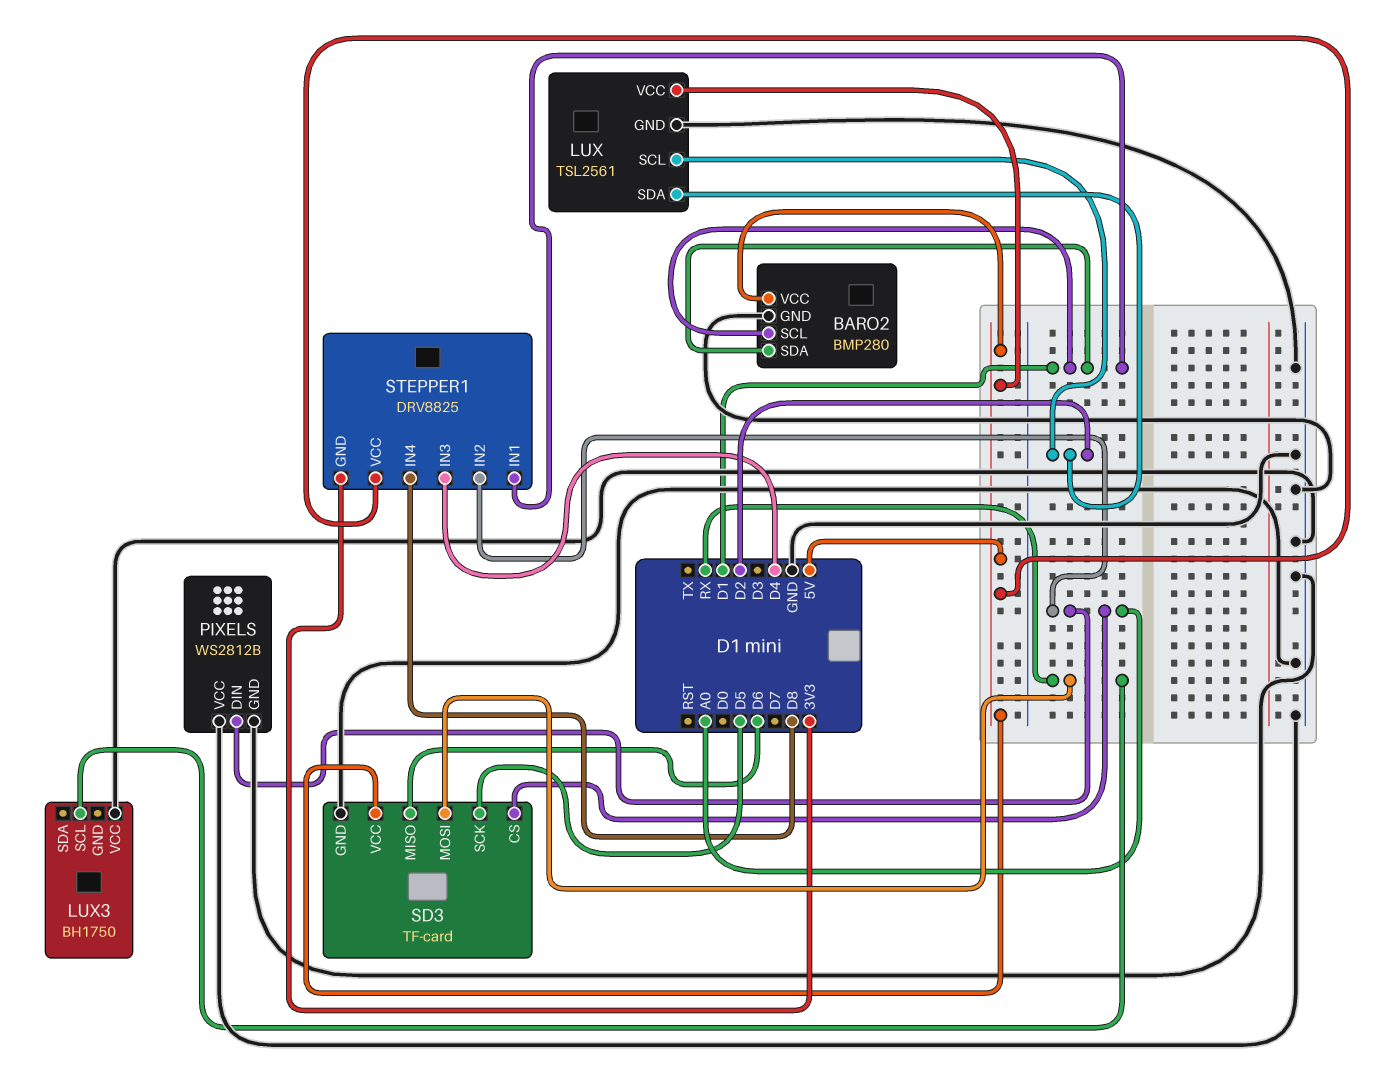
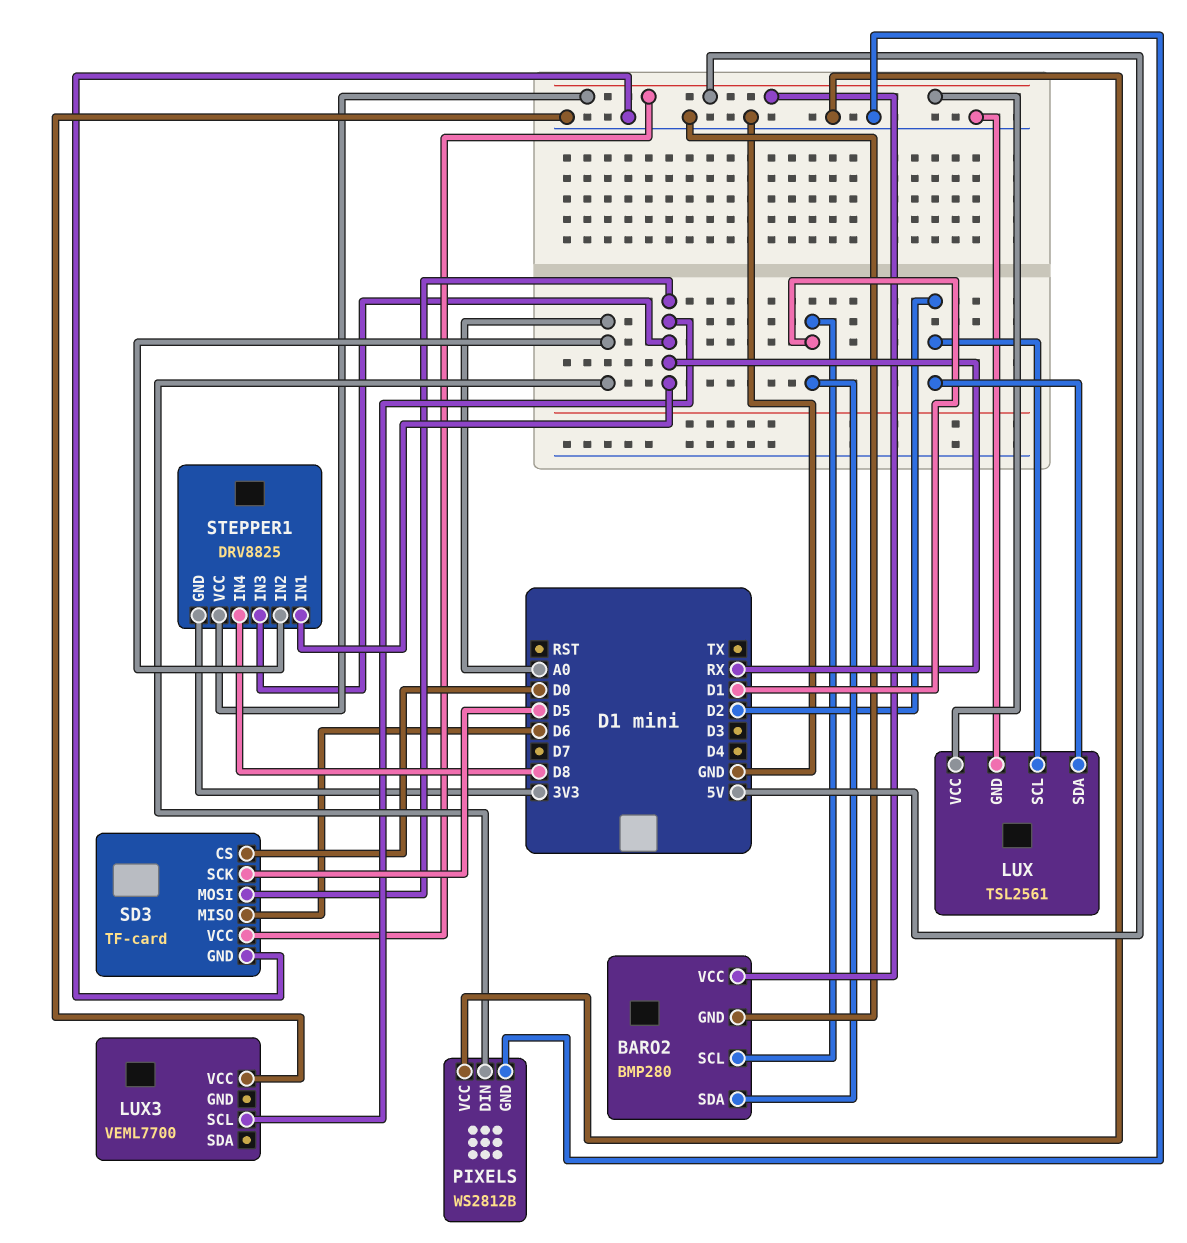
LUX3: BH1750 -> VEML7700
SD3 pin CS: A0 -> D0
STEPPER1 pin IN1: D1 -> RX
STEPPER1 pin IN3: D4 -> RX

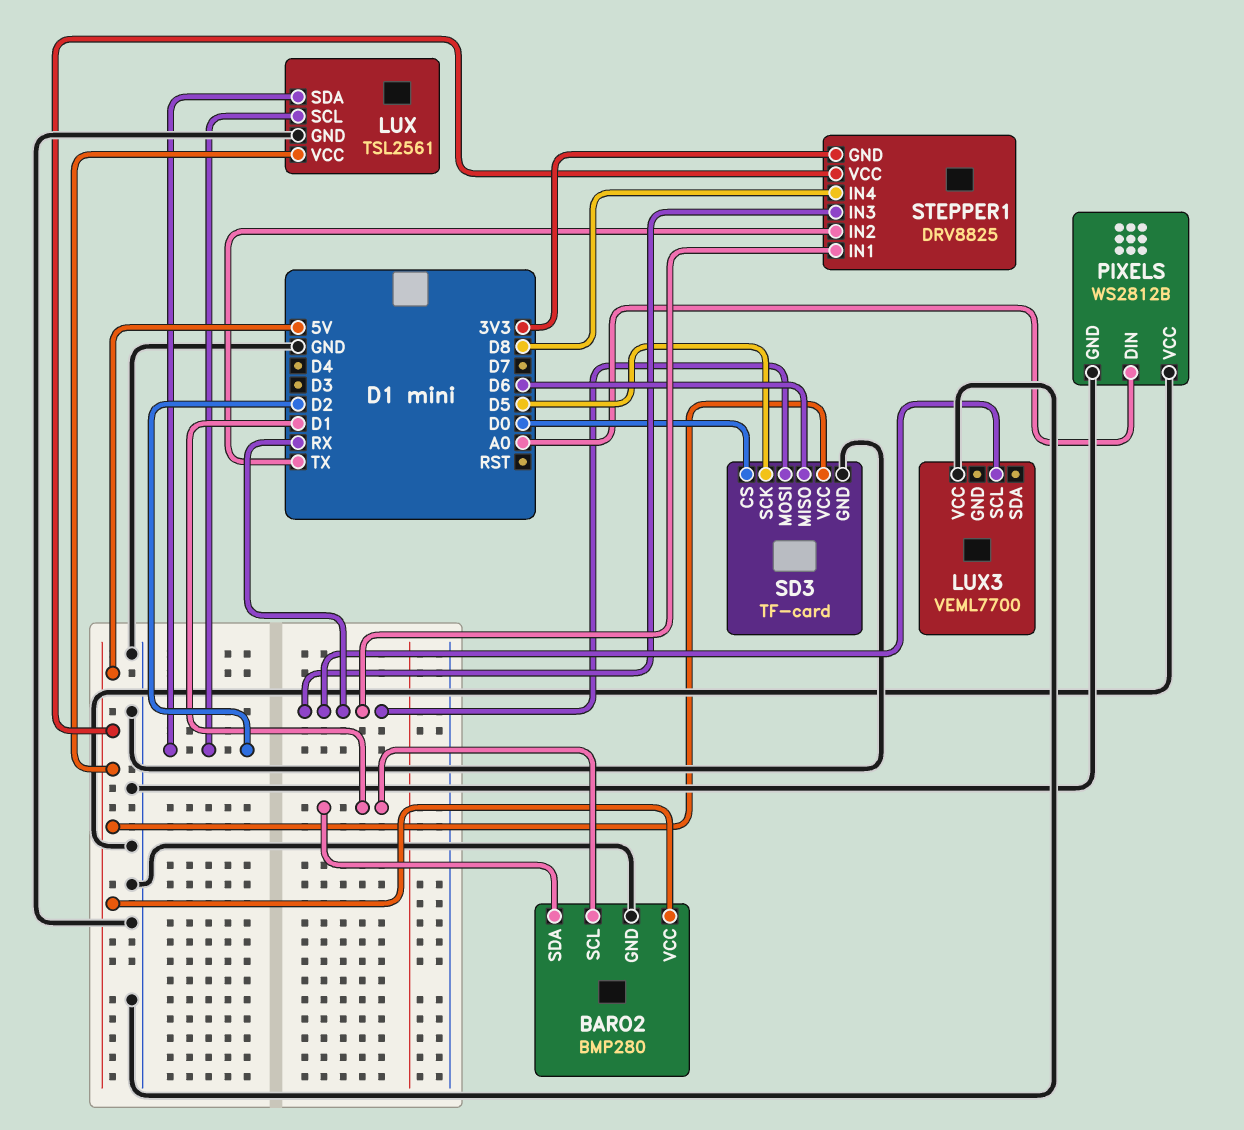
STEPPER1 pin IN2: A0 -> TX

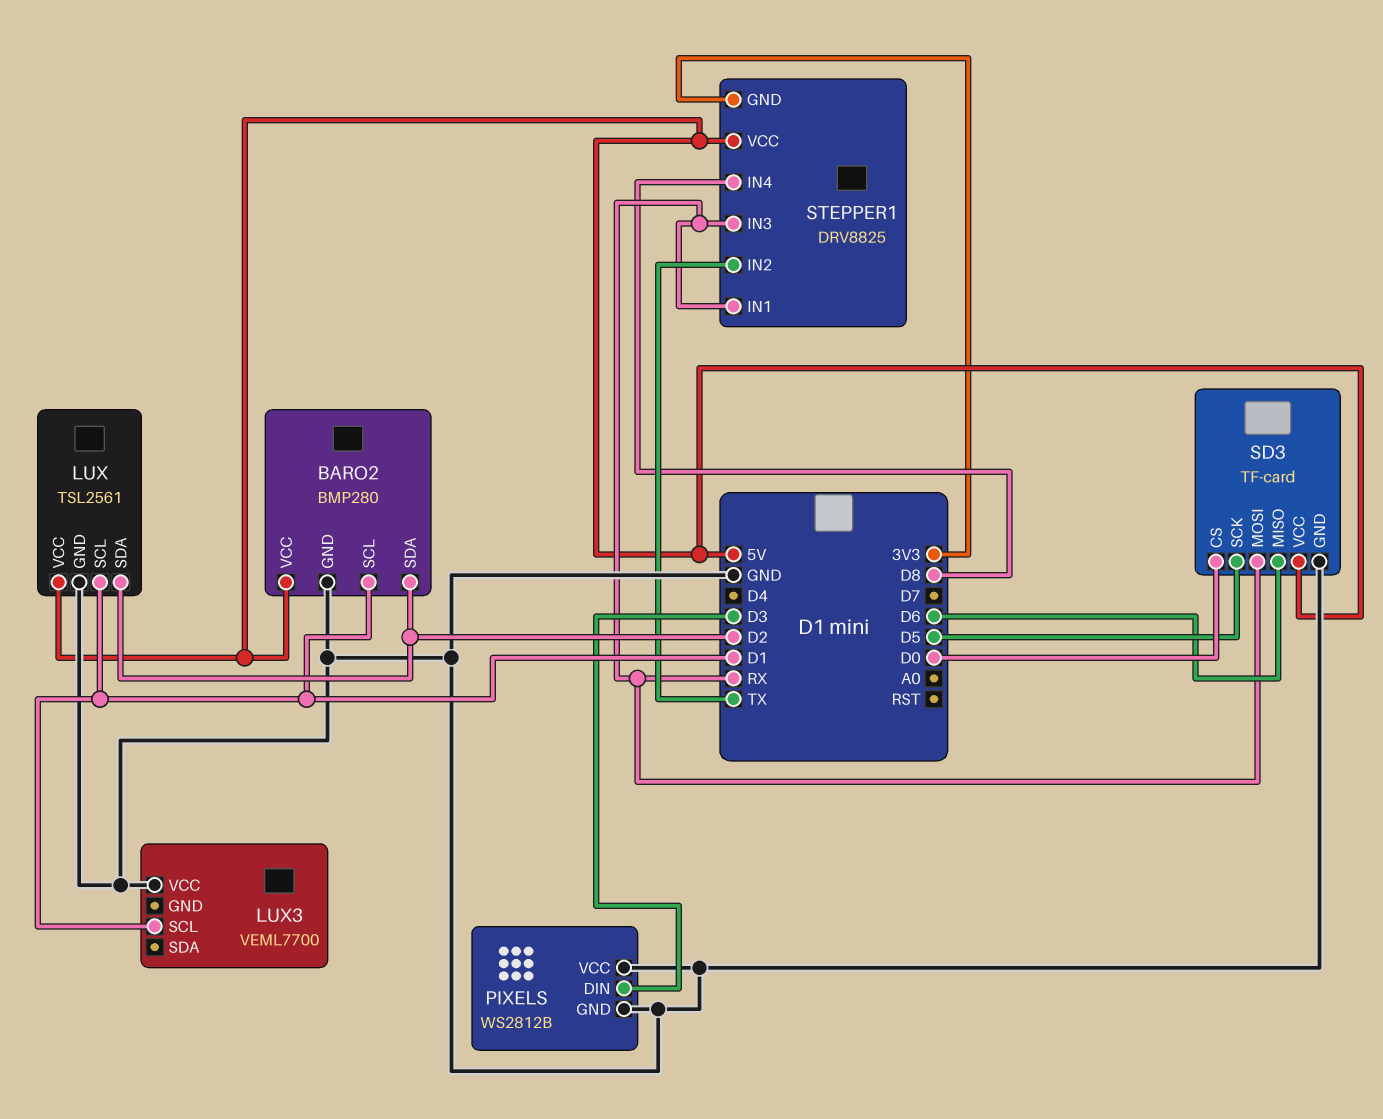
BARO2 pin SDA: D1 -> D2
LUX pin SCL: D2 -> D1
LUX3 pin SCL: RX -> D1
PIXELS pin DIN: A0 -> D3

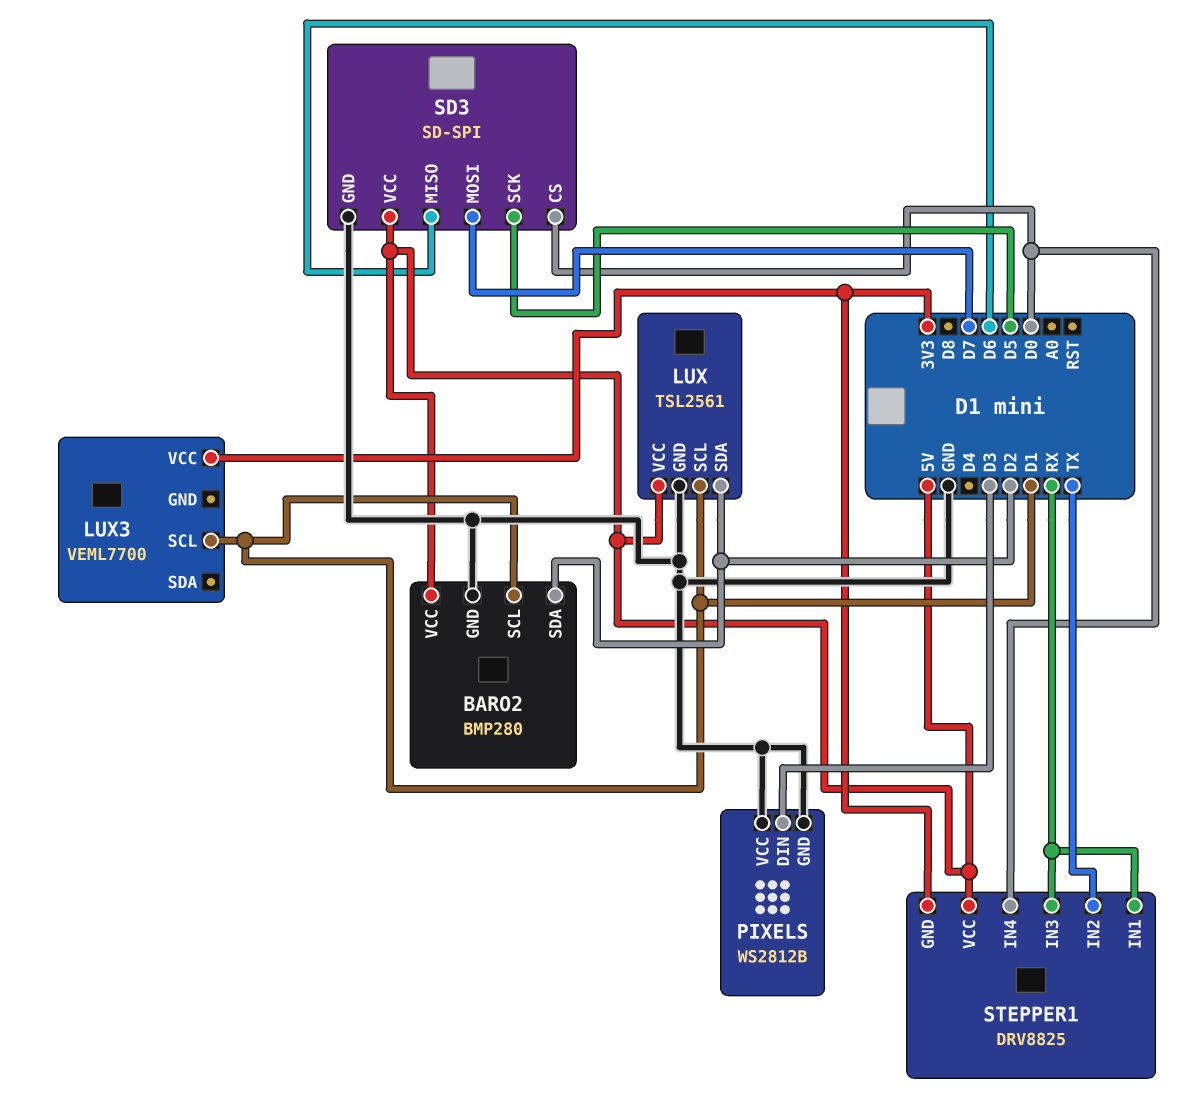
LUX3 pin VCC: GND -> 3V3
SD3: TF-card -> SD-SPI
SD3 pin MOSI: RX -> D7
STEPPER1 pin IN4: D8 -> D0

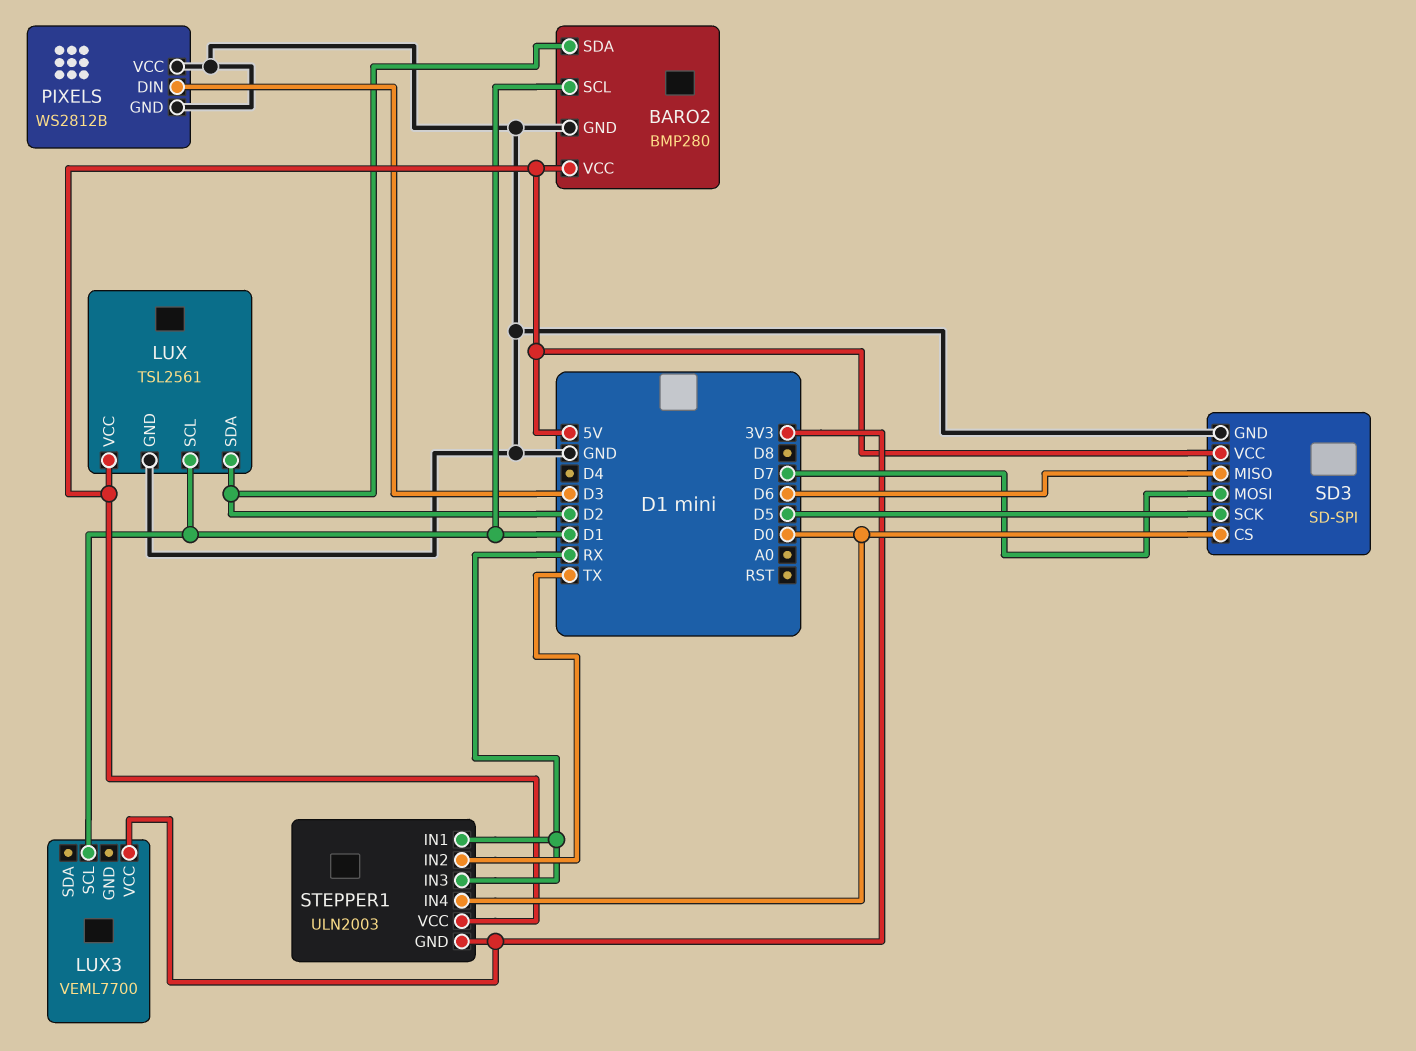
STEPPER1: DRV8825 -> ULN2003

